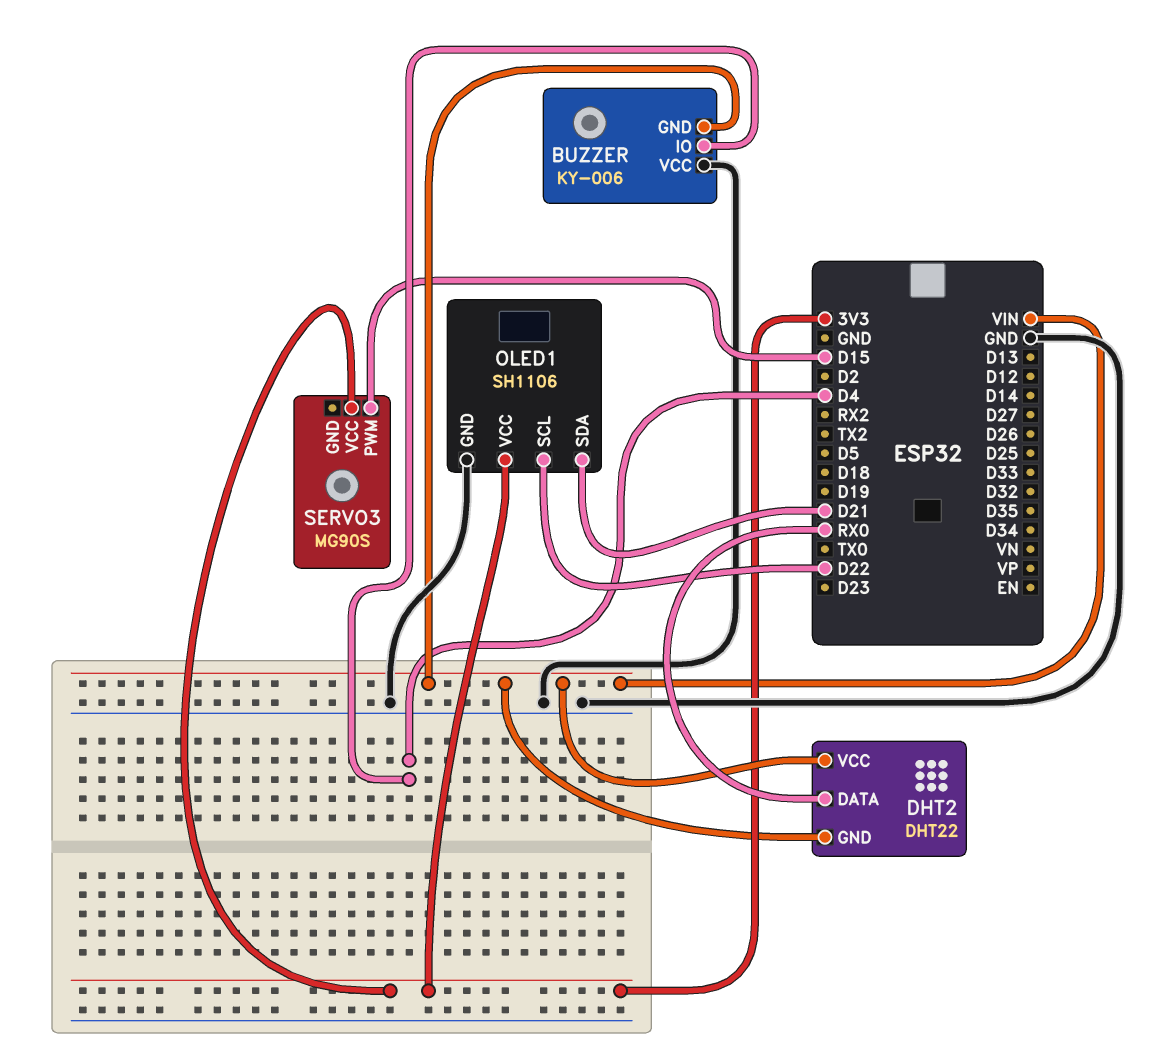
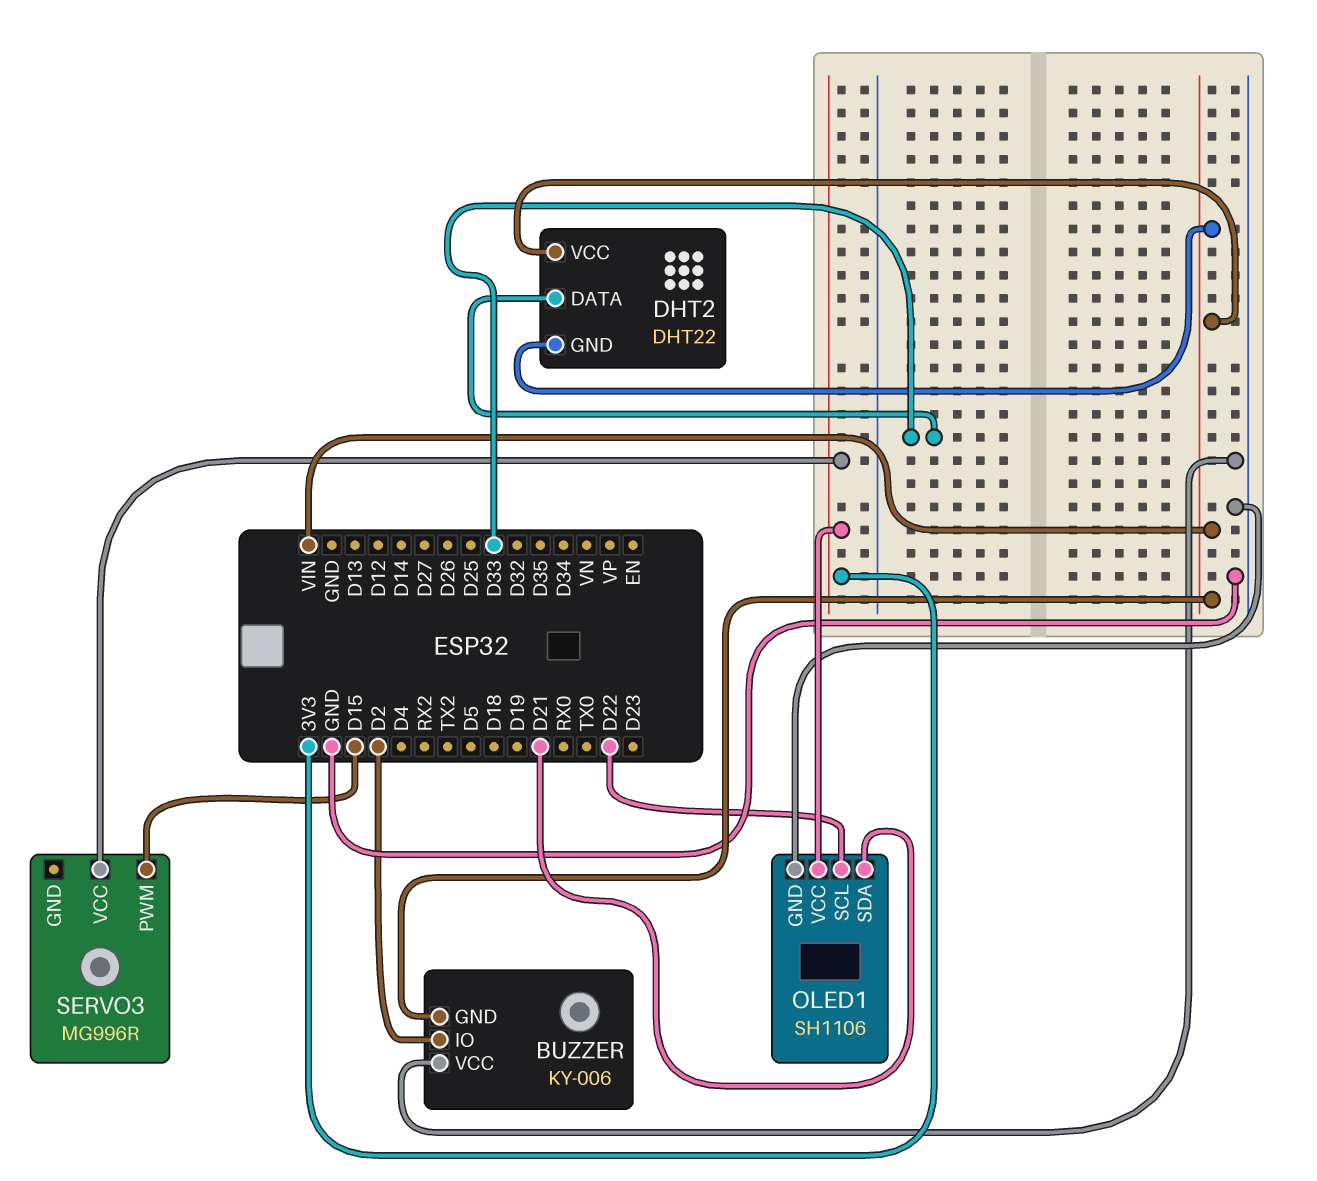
BUZZER pin IO: D4 -> D2
DHT2 pin DATA: RX0 -> D33
SERVO3: MG90S -> MG996R

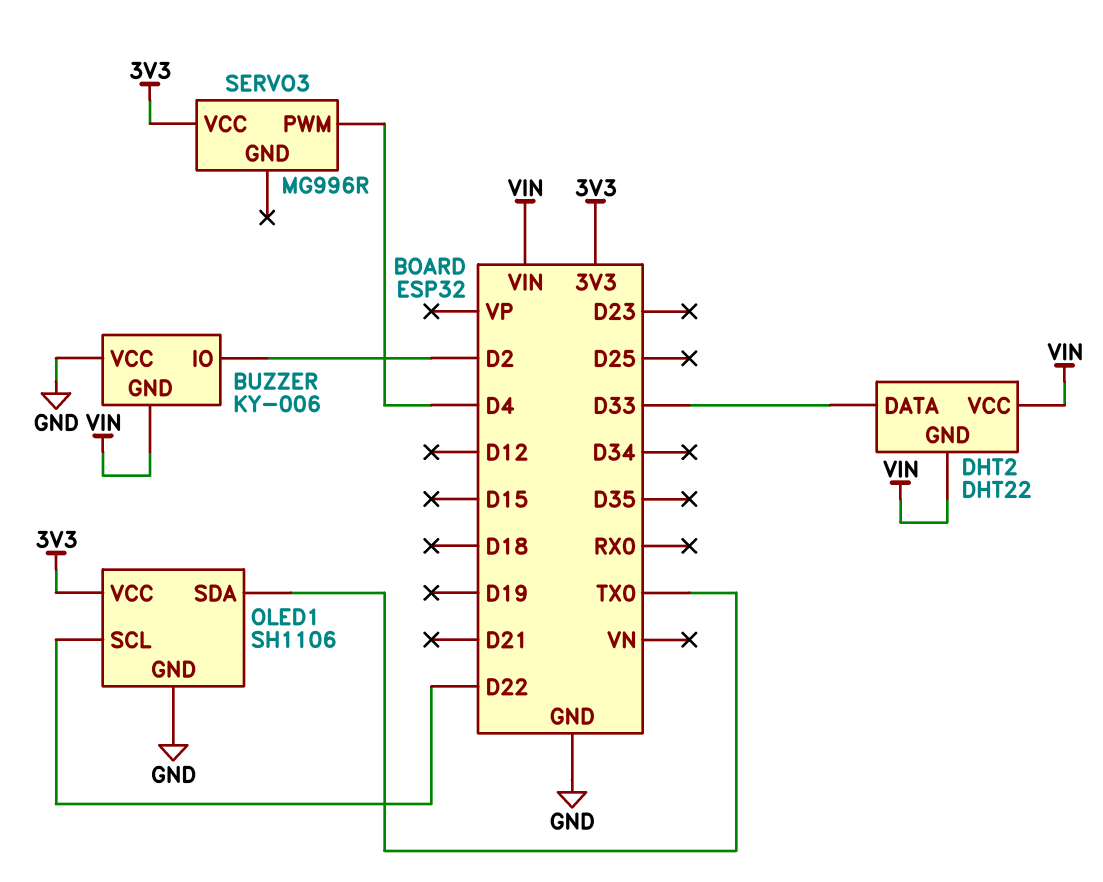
OLED1 pin SDA: D21 -> TX0
SERVO3 pin PWM: D15 -> D4

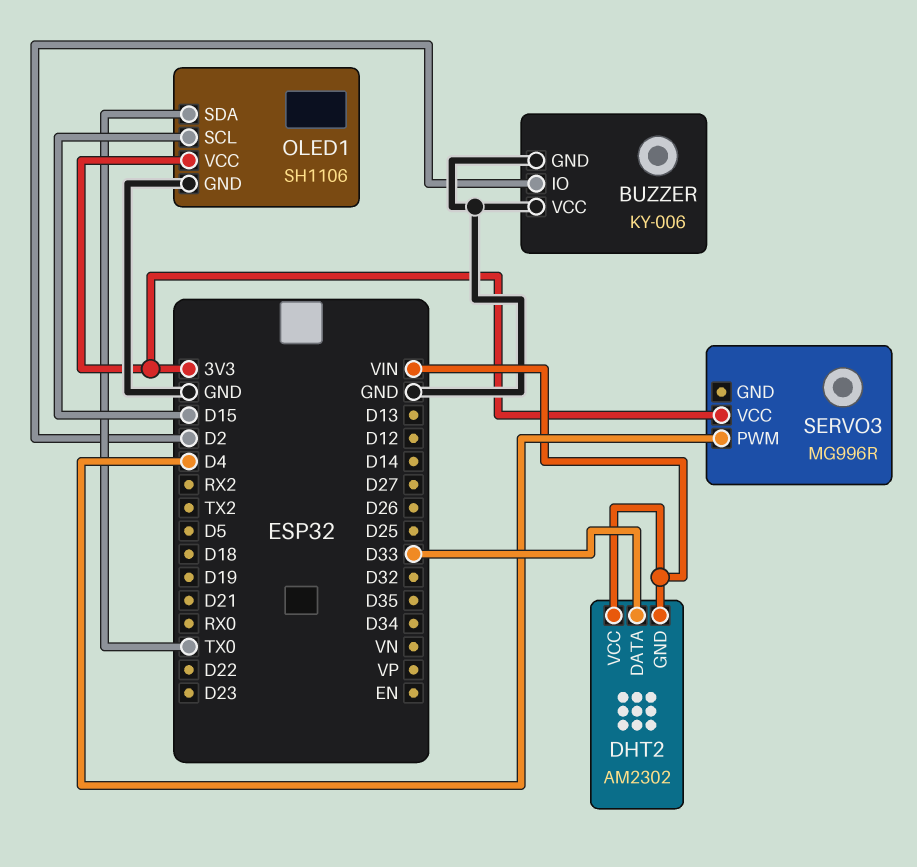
BUZZER pin GND: VIN -> GND
DHT2: DHT22 -> AM2302
OLED1 pin SCL: D22 -> D15

